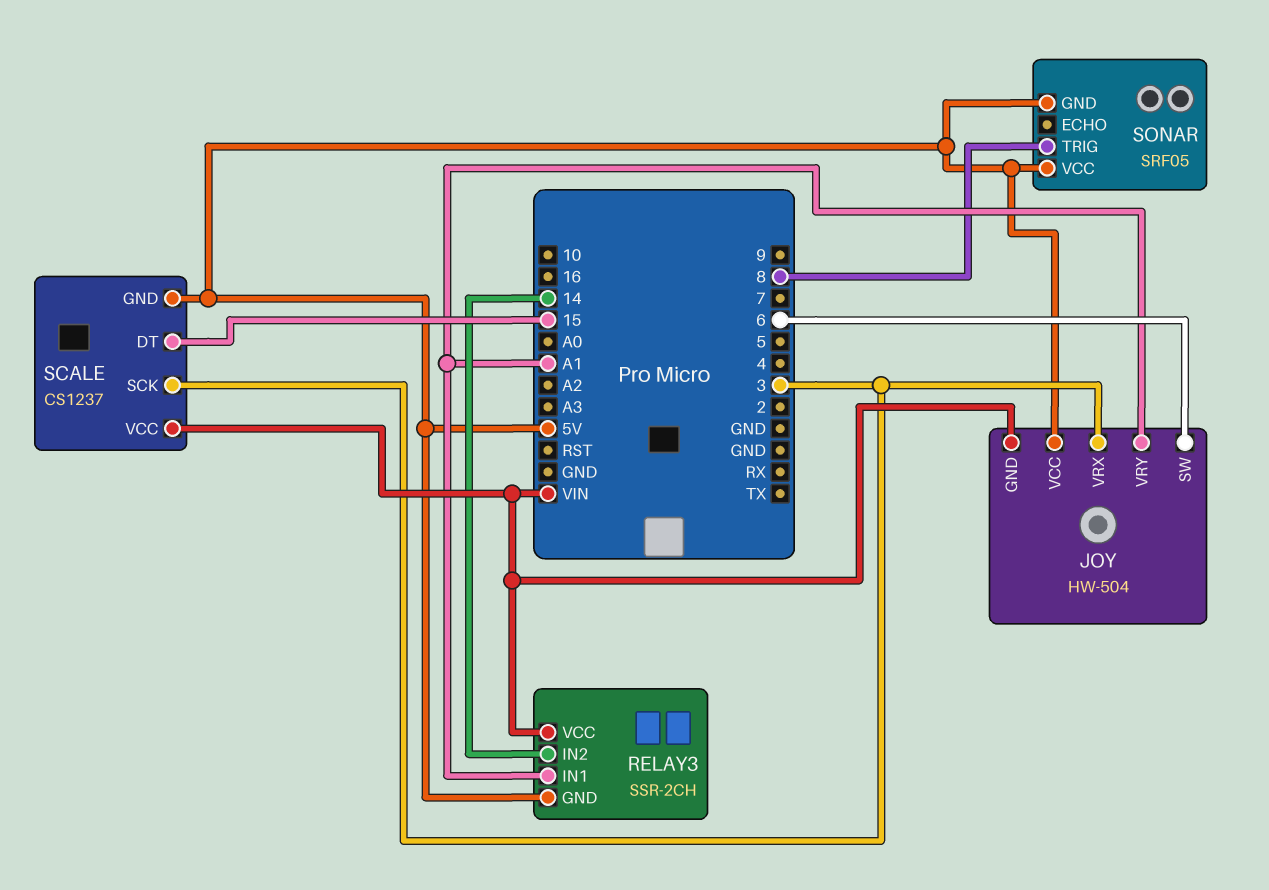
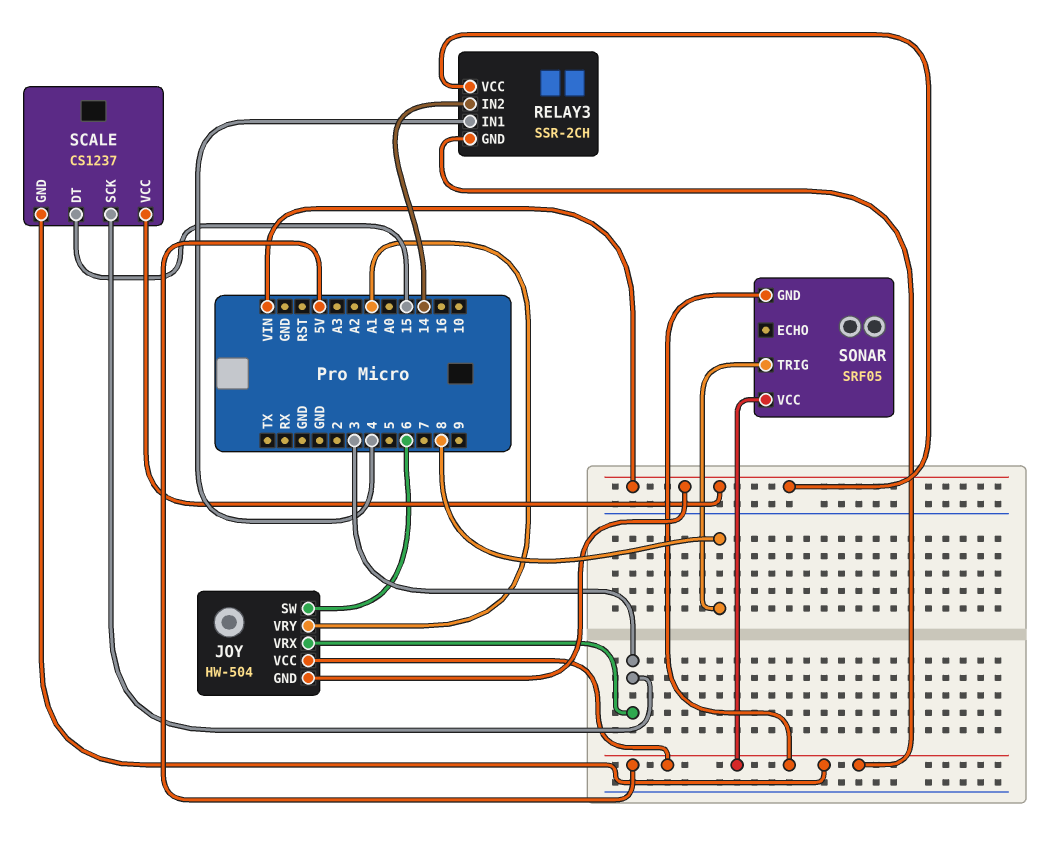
RELAY3 pin IN1: A1 -> 4

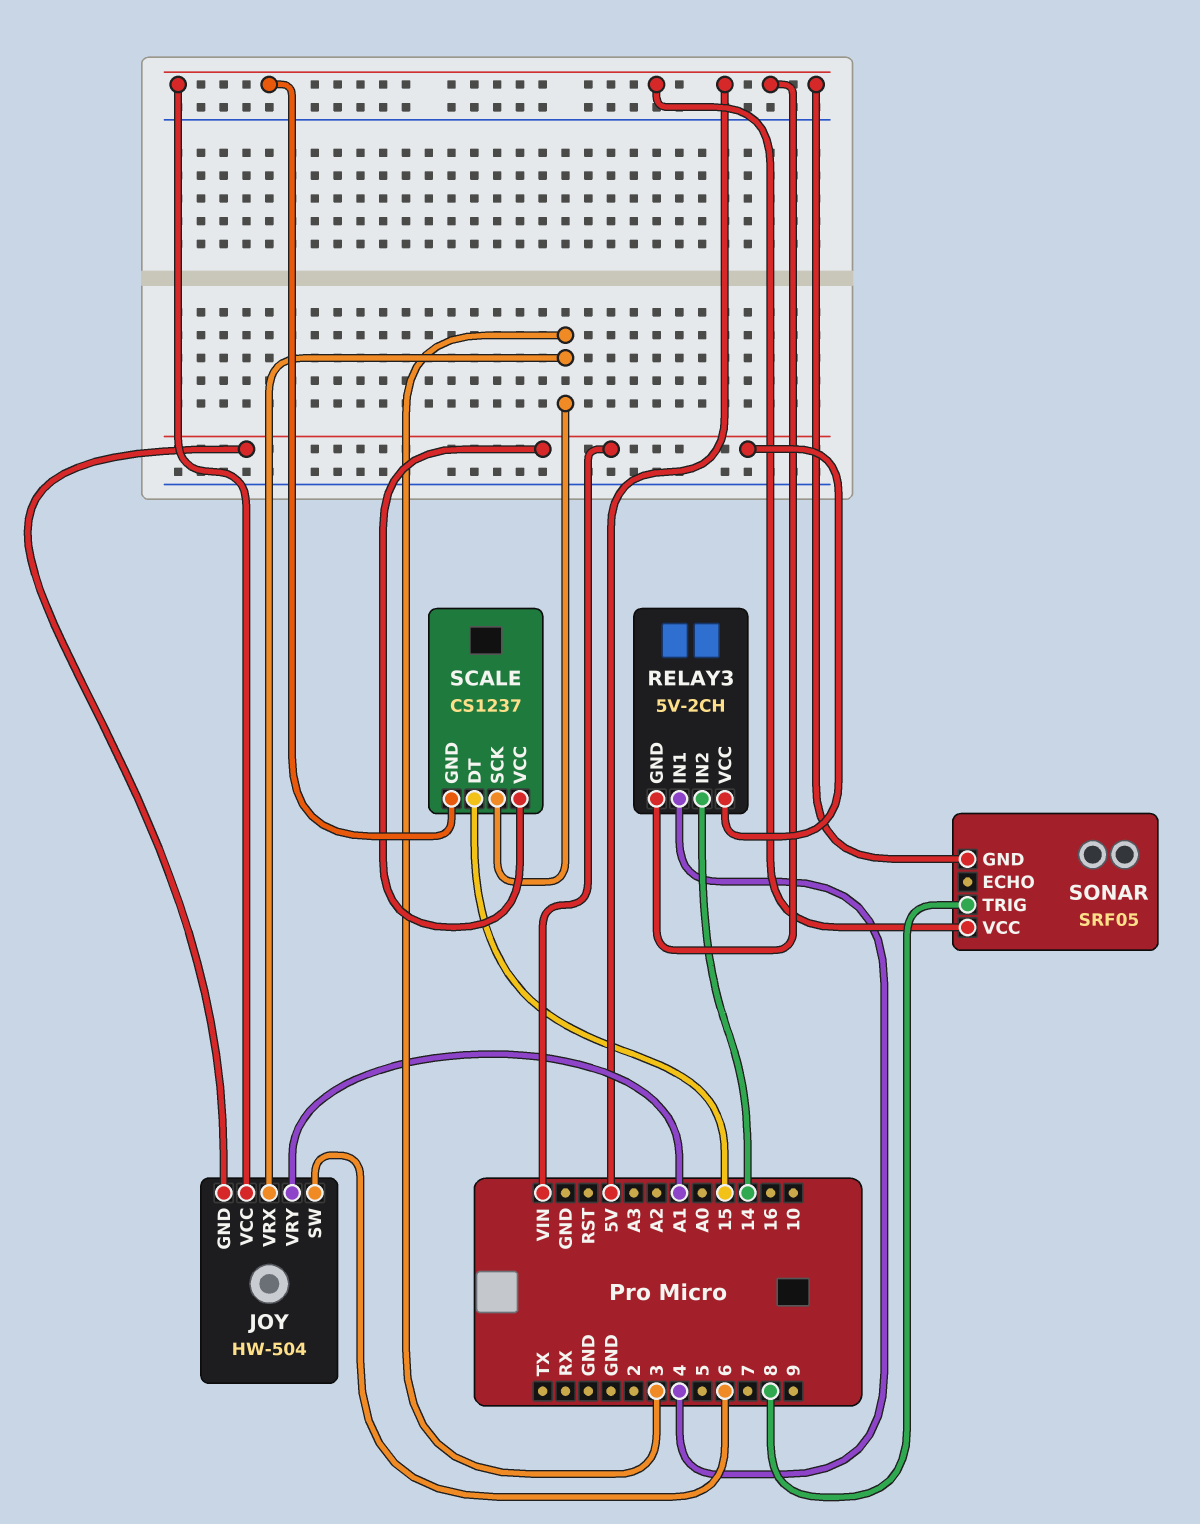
RELAY3: SSR-2CH -> 5V-2CH

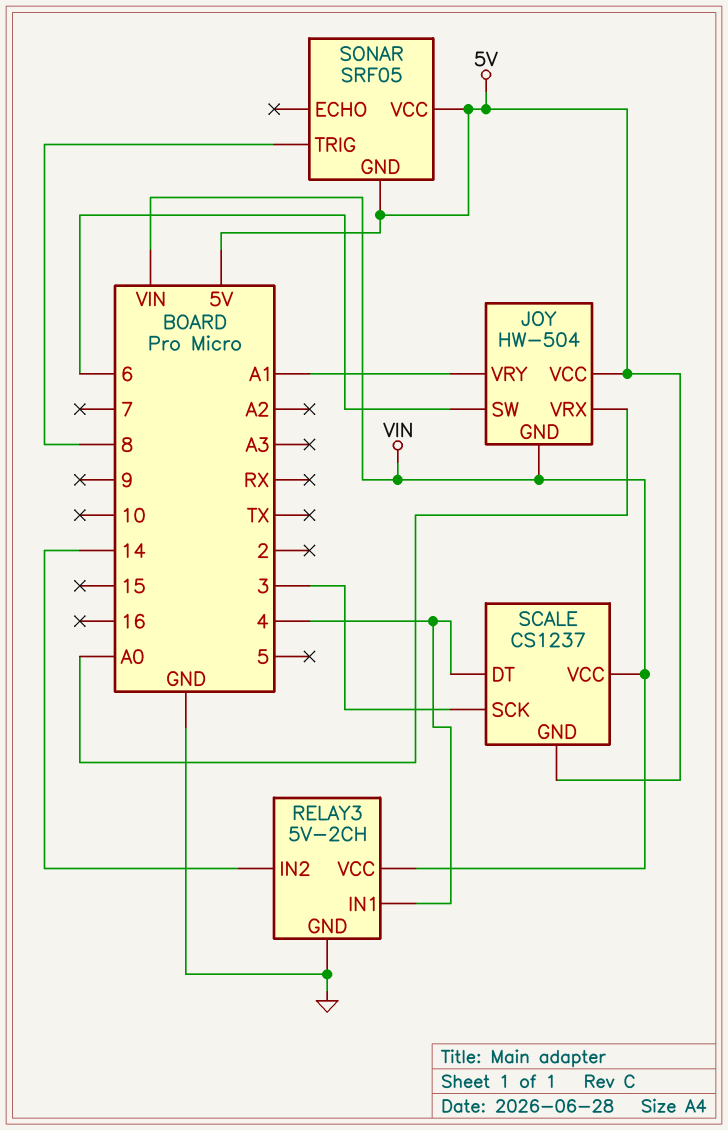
JOY pin VRX: 3 -> A0
RELAY3 pin GND: 5V -> GND
SCALE pin DT: 15 -> 4

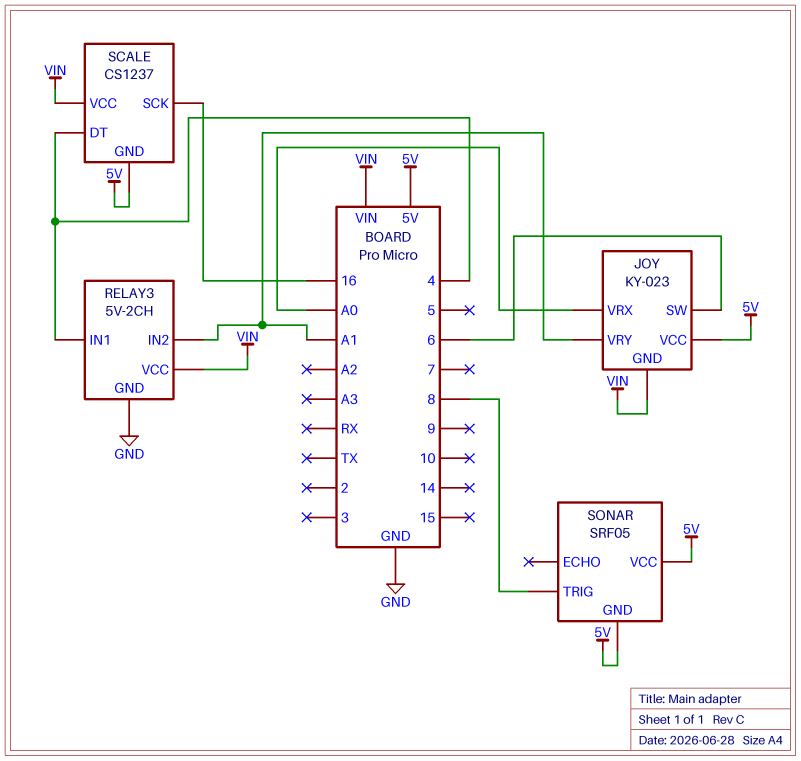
JOY: HW-504 -> KY-023
RELAY3 pin IN2: 14 -> A1
SCALE pin SCK: 3 -> 16

